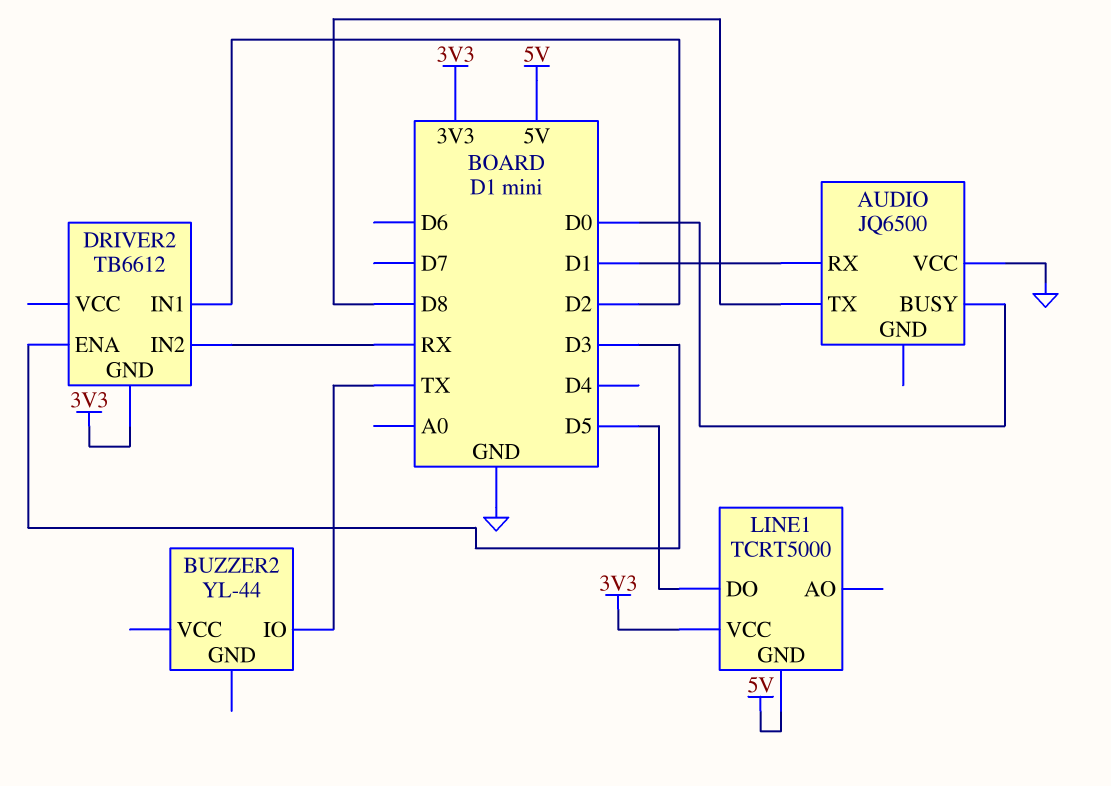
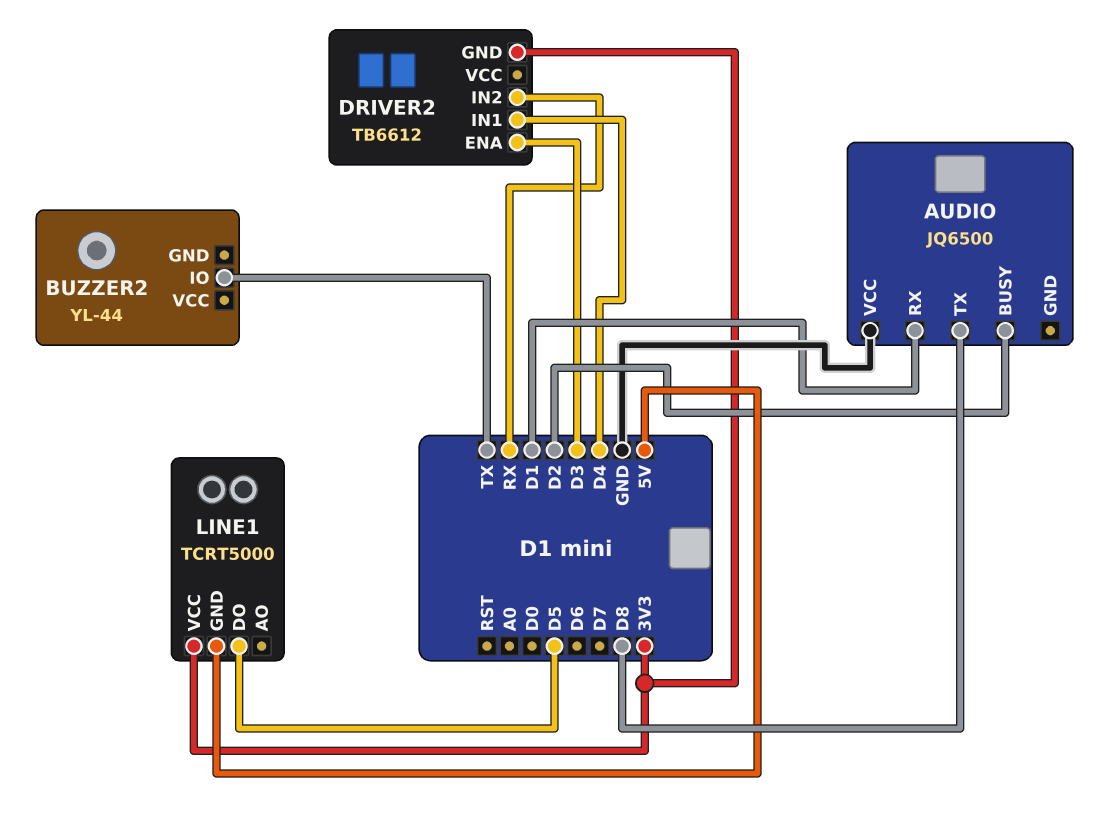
AUDIO pin BUSY: D0 -> D2
DRIVER2 pin IN1: D2 -> D4

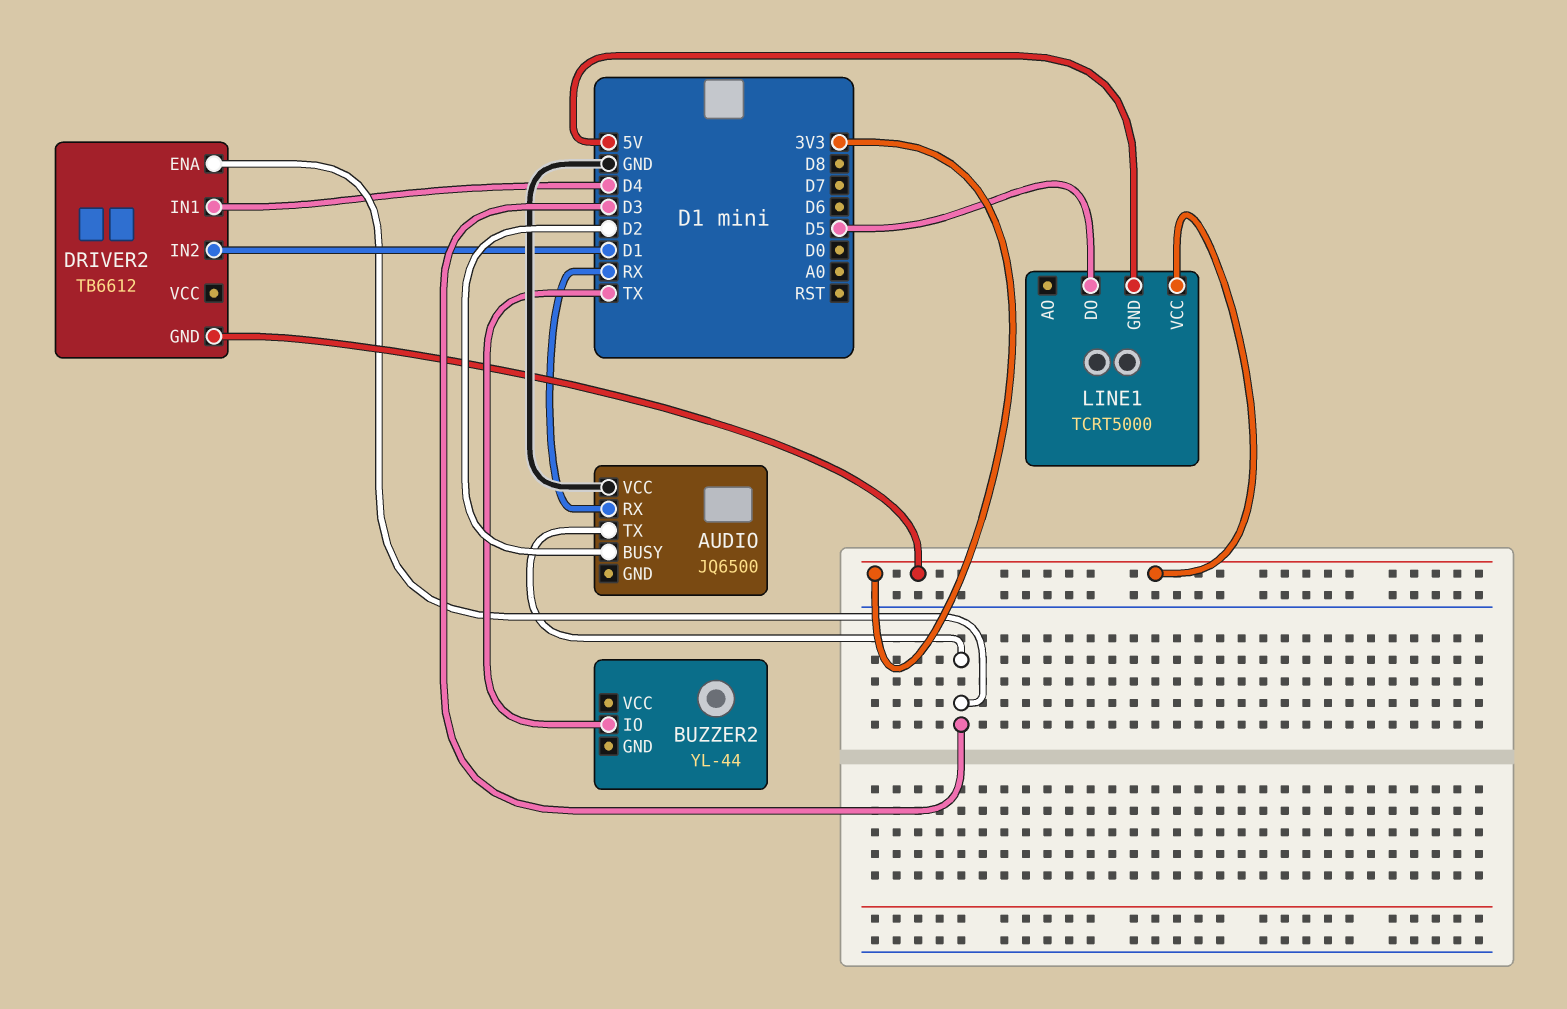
AUDIO pin RX: D1 -> RX
AUDIO pin TX: D8 -> D3
DRIVER2 pin IN2: RX -> D1

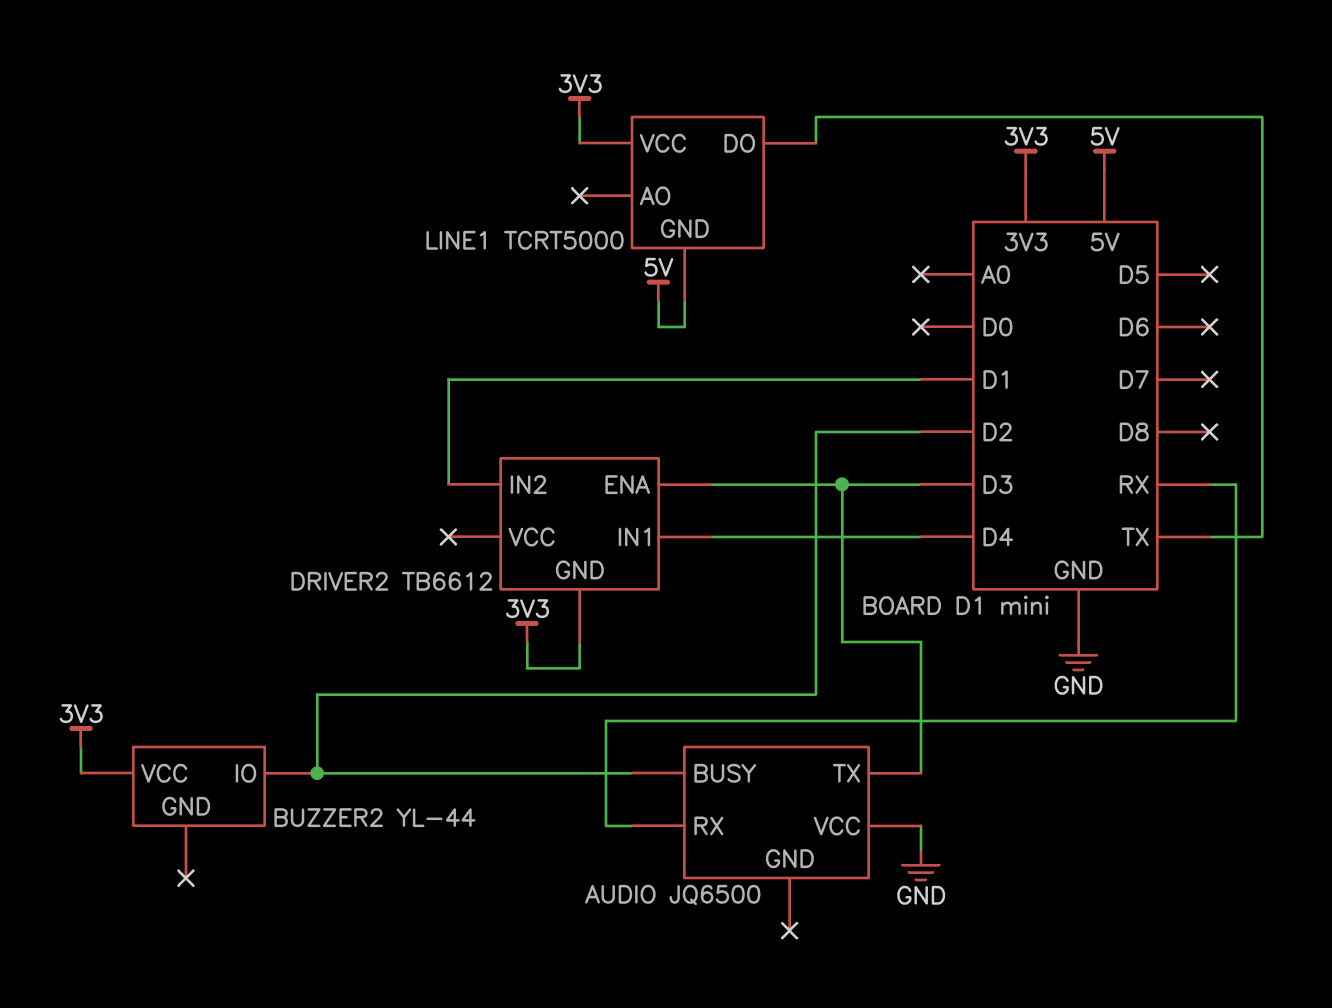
BUZZER2 pin IO: TX -> D2
BUZZER2 pin VCC: none -> 3V3
LINE1 pin DO: D5 -> TX

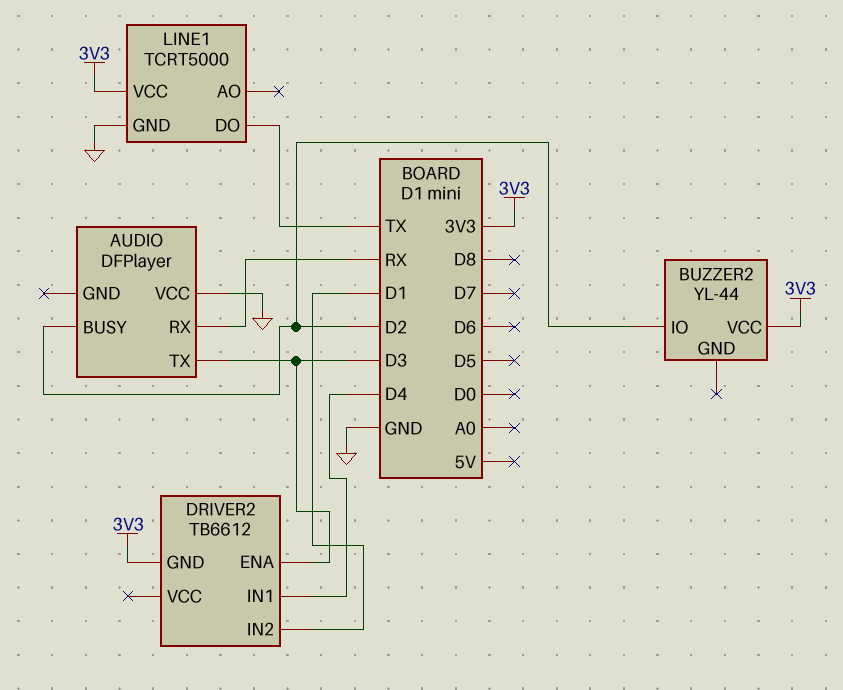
AUDIO: JQ6500 -> DFPlayer
LINE1 pin GND: 5V -> GND

